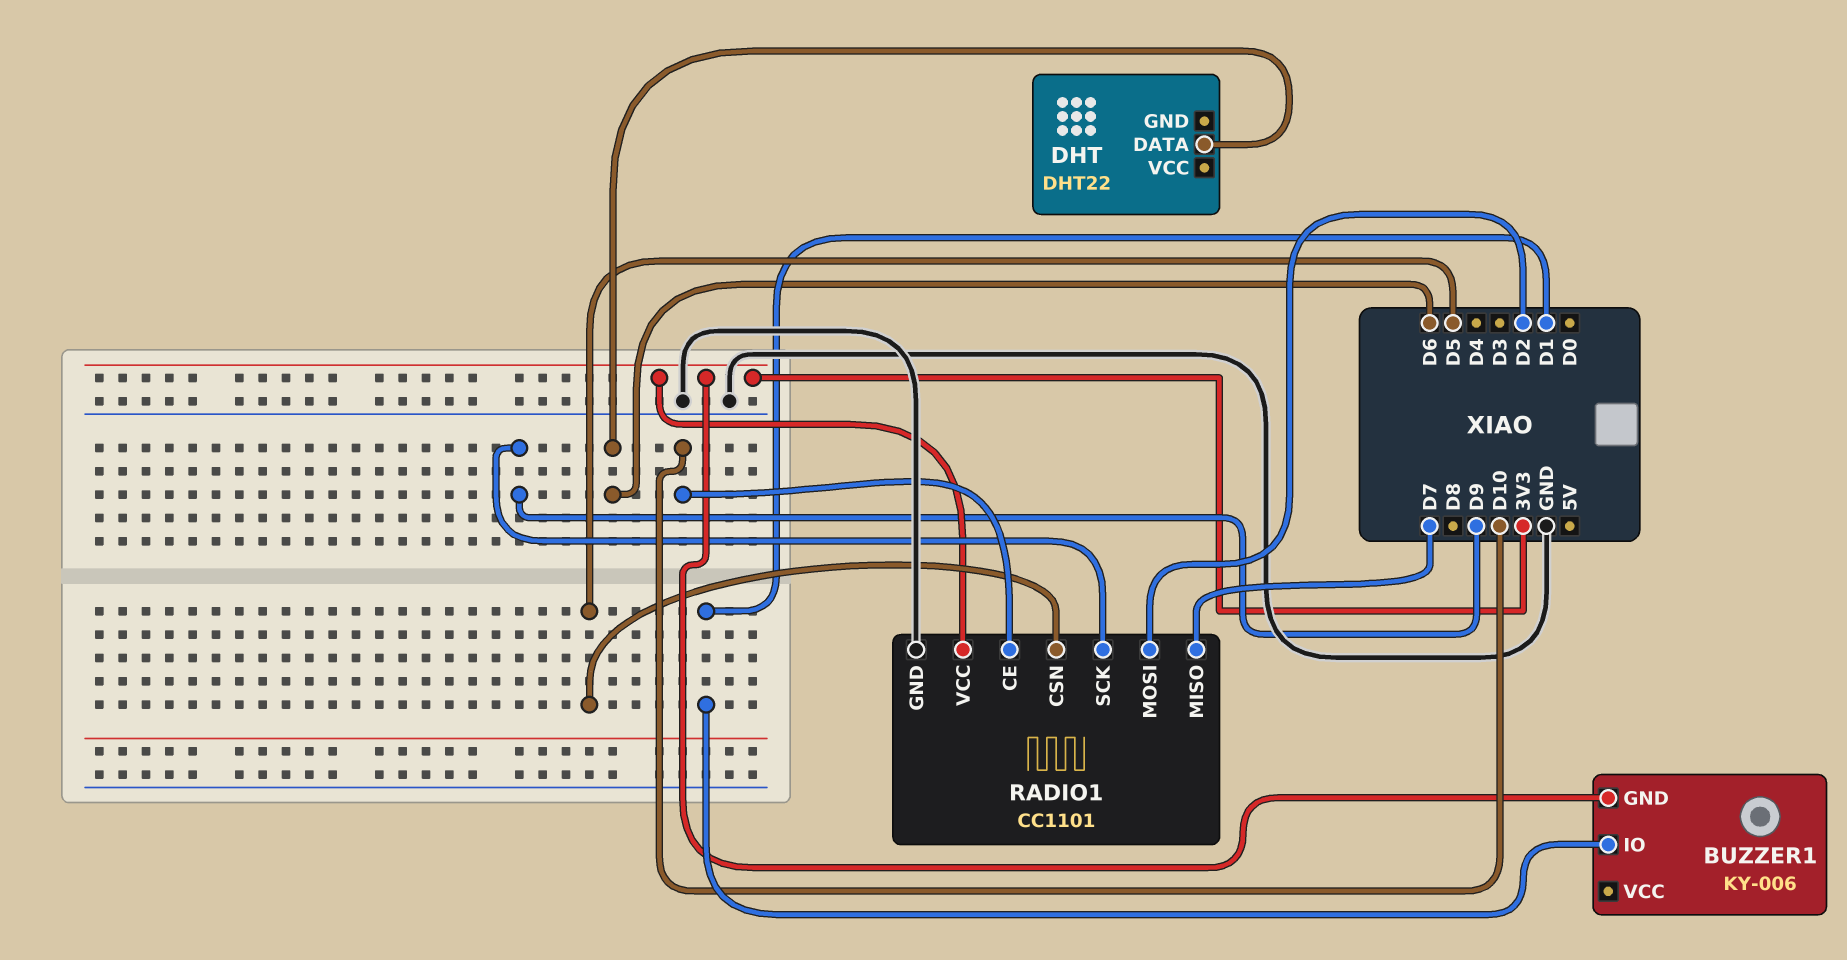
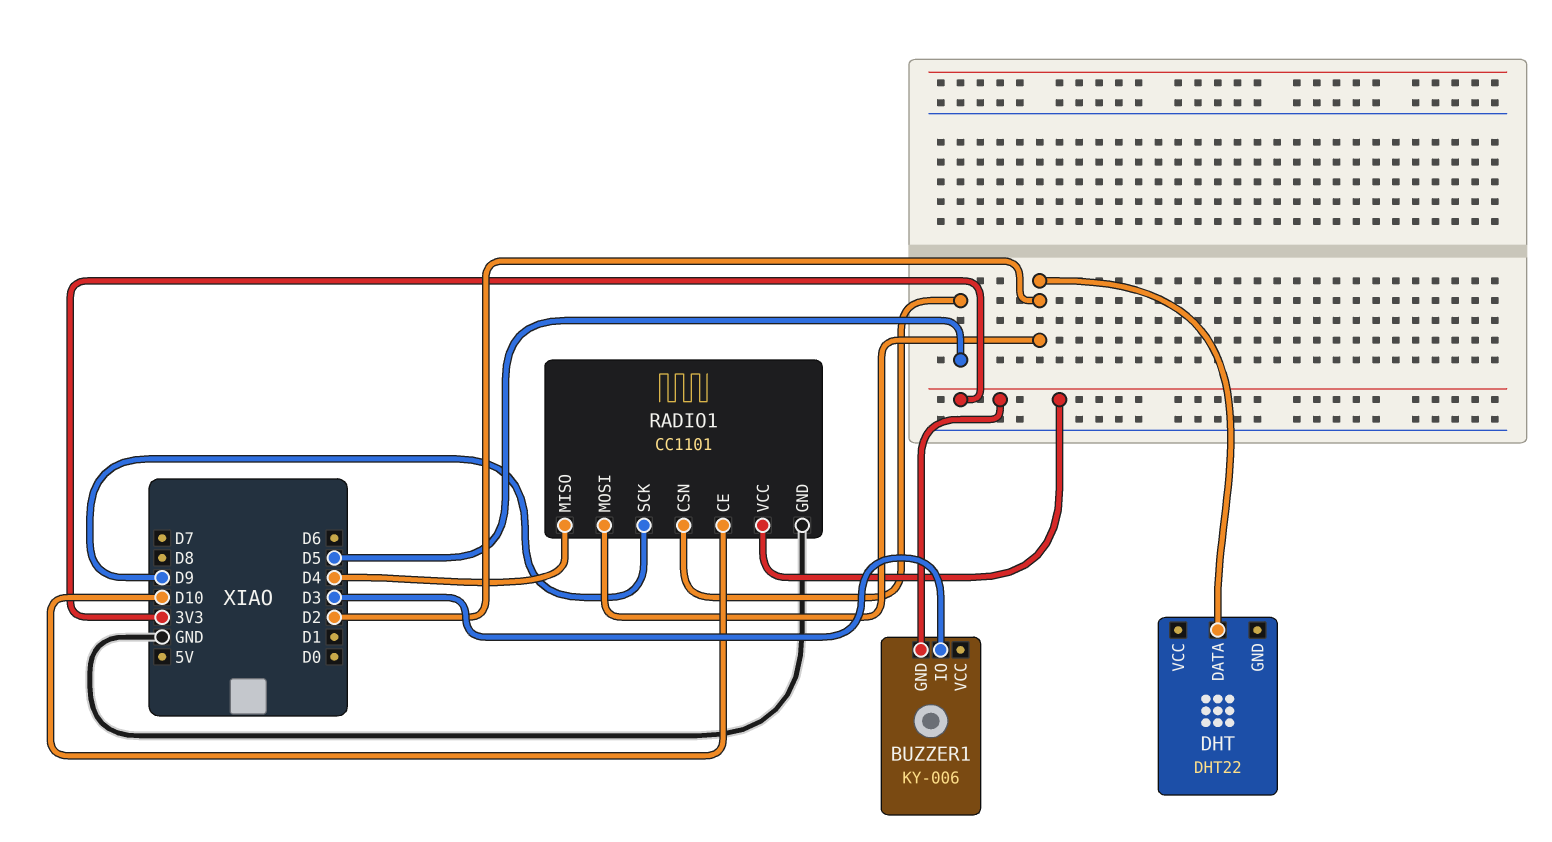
BUZZER1 pin IO: D1 -> D3
DHT pin DATA: D6 -> D2
RADIO1 pin MISO: D7 -> D4

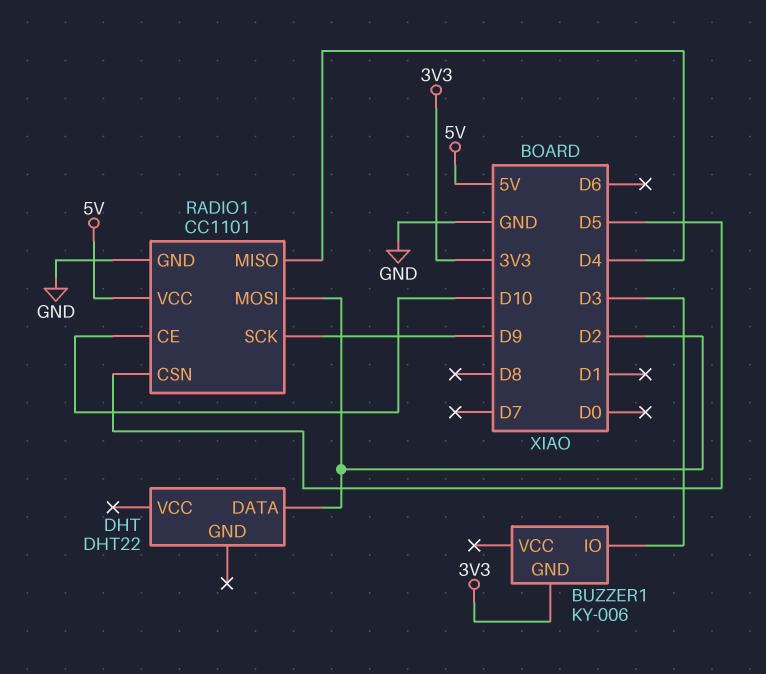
RADIO1 pin VCC: 3V3 -> 5V

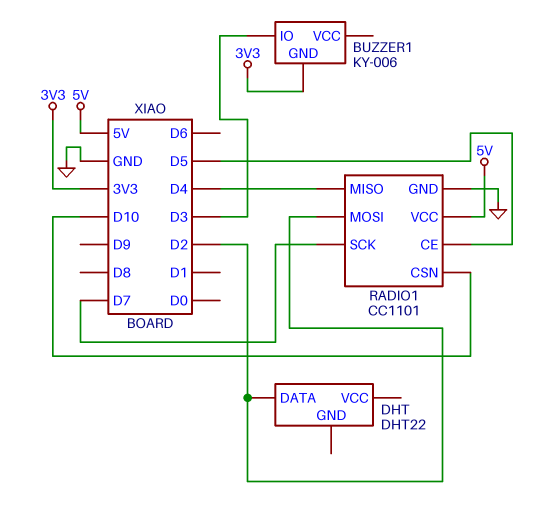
RADIO1 pin CE: D10 -> D5
RADIO1 pin CSN: D5 -> D10
RADIO1 pin SCK: D9 -> D7

